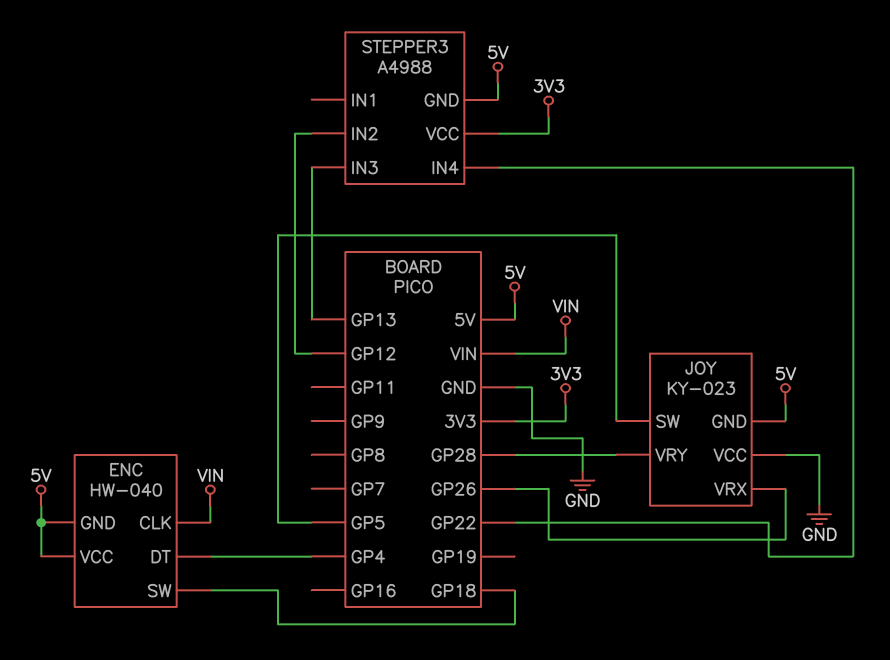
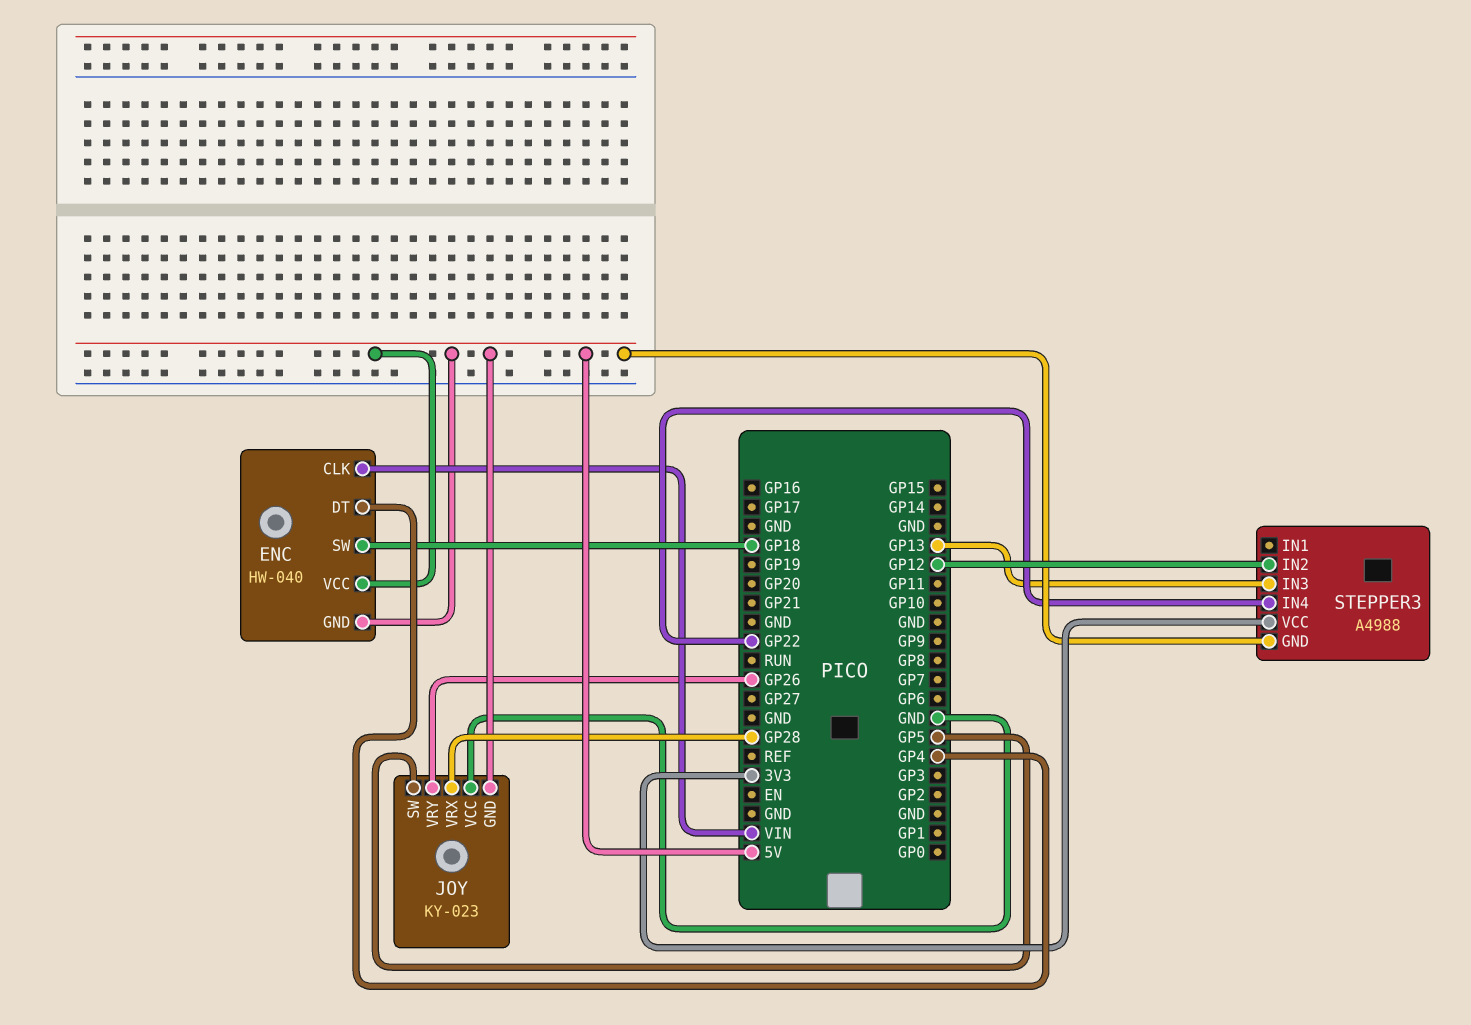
JOY pin VRX: GP26 -> GP28
JOY pin VRY: GP28 -> GP26

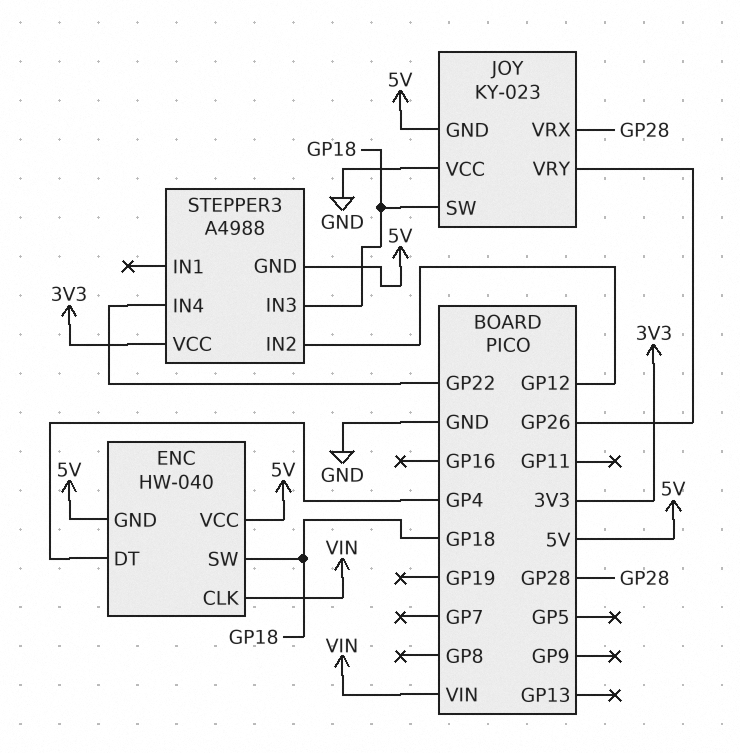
JOY pin SW: GP5 -> GP18
STEPPER3 pin IN3: GP13 -> GP18

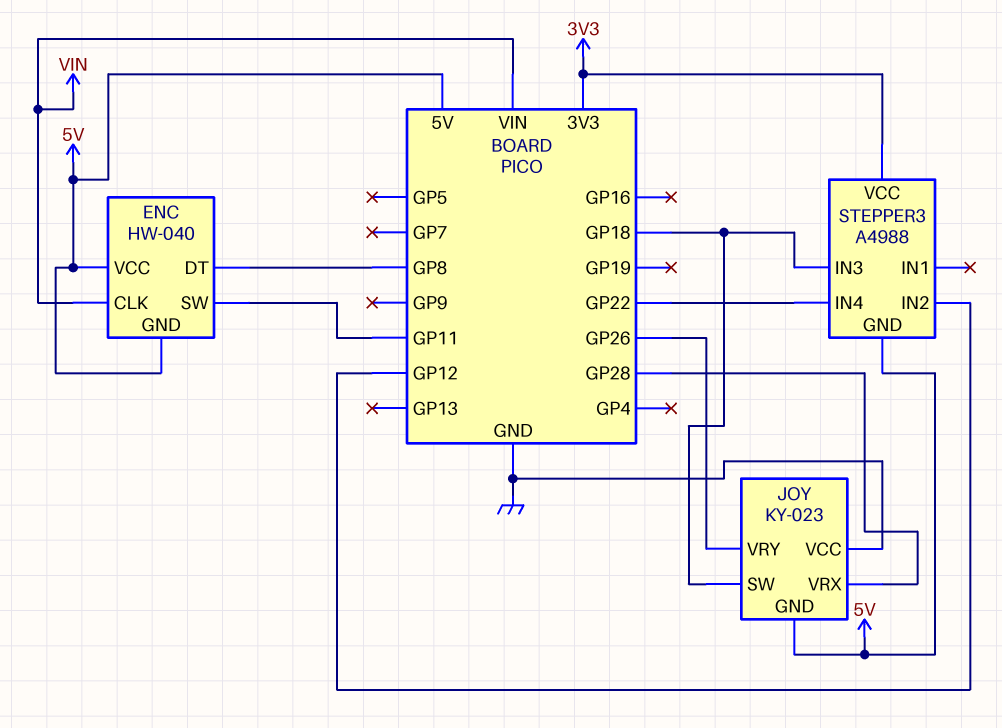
ENC pin DT: GP4 -> GP8
ENC pin SW: GP18 -> GP11

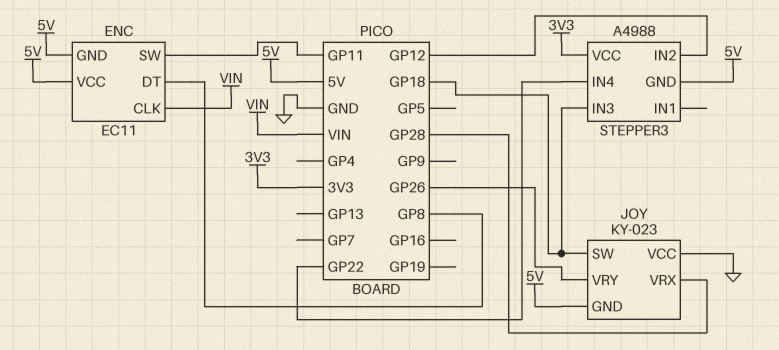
ENC: HW-040 -> EC11

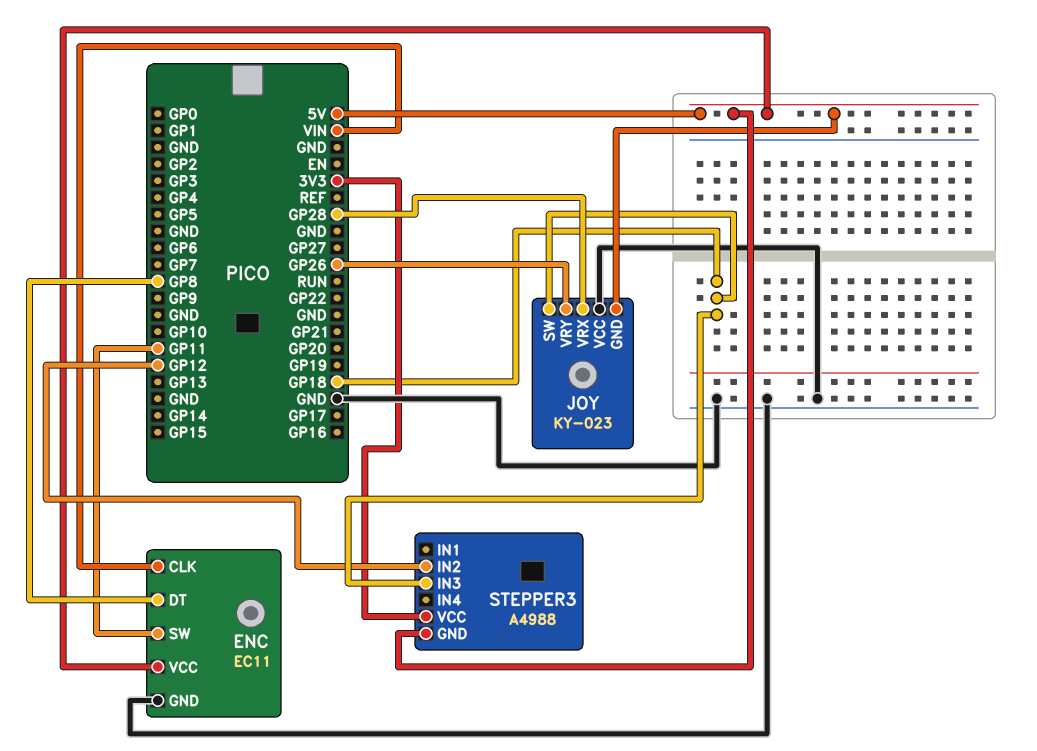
ENC pin GND: 5V -> GND
STEPPER3 pin IN4: GP22 -> none

